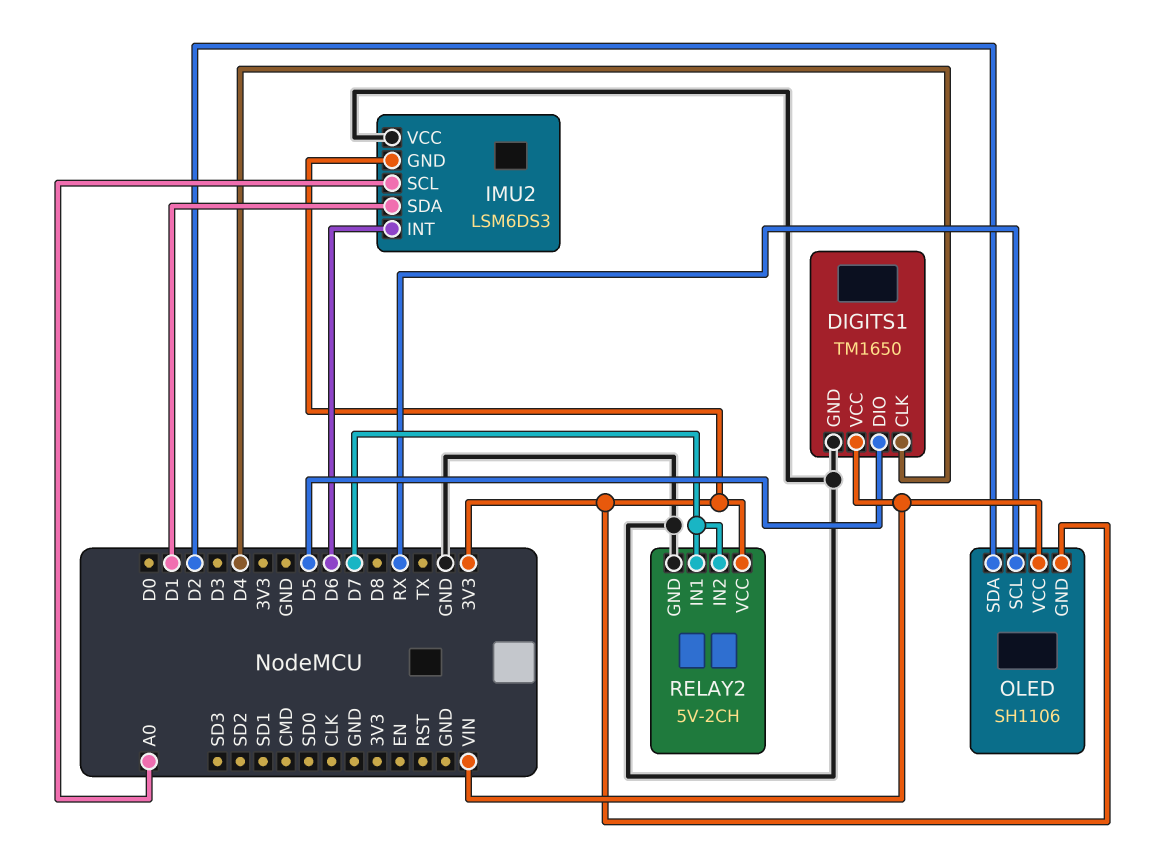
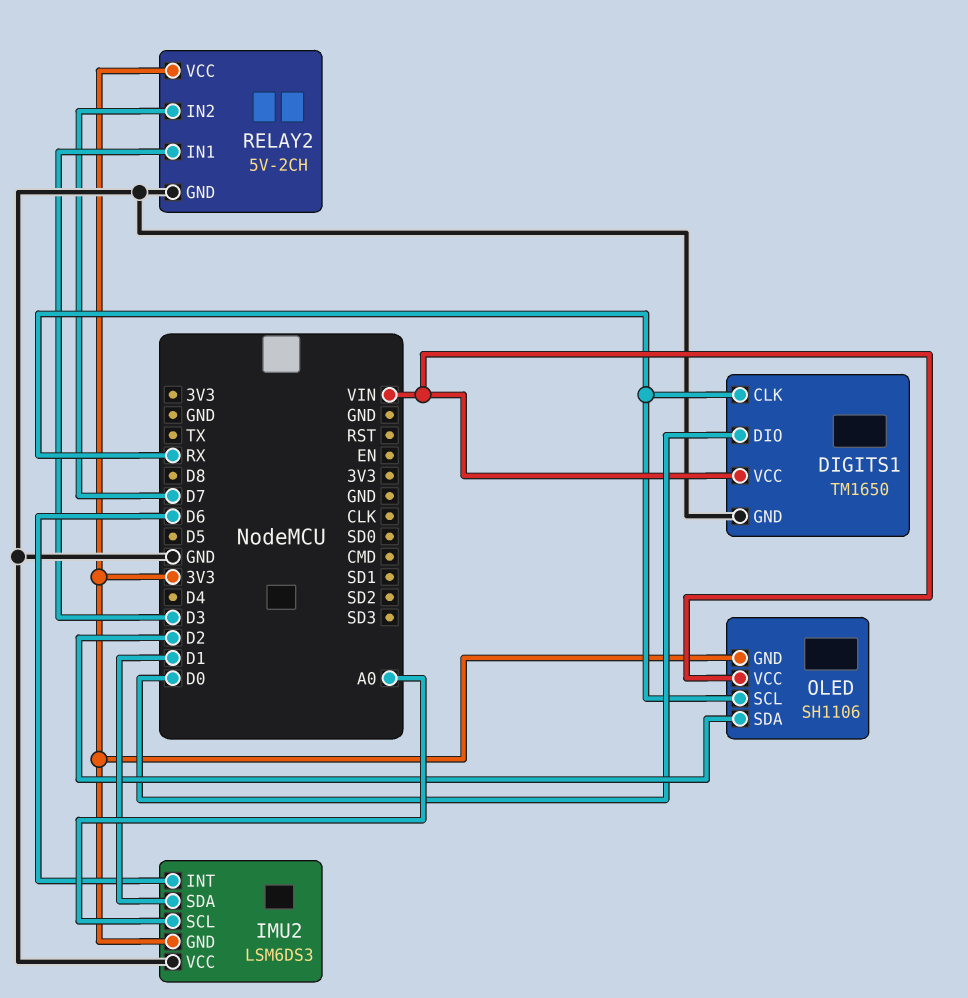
DIGITS1 pin CLK: D4 -> RX
DIGITS1 pin DIO: D5 -> D0
RELAY2 pin IN1: D7 -> D3

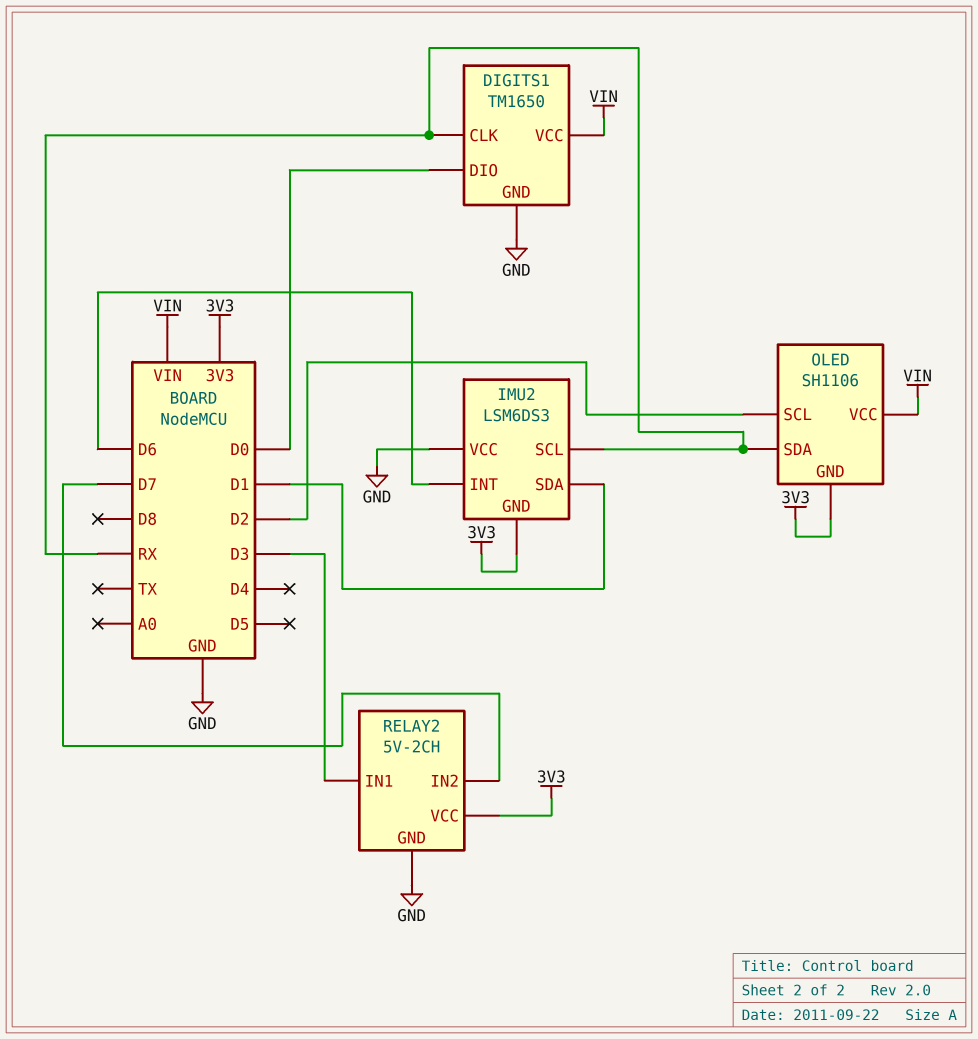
IMU2 pin SCL: A0 -> RX
OLED pin SCL: RX -> D2
OLED pin SDA: D2 -> RX

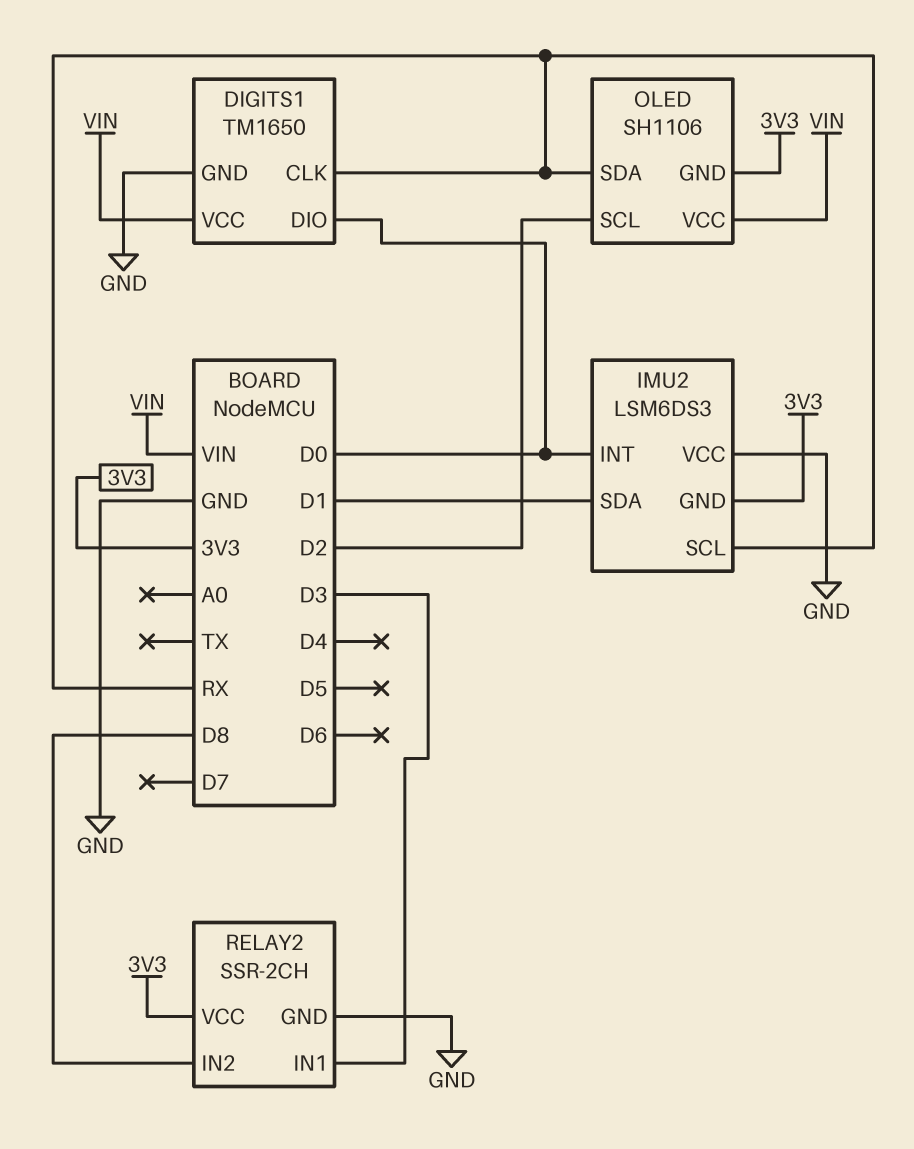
IMU2 pin INT: D6 -> D0
RELAY2: 5V-2CH -> SSR-2CH
RELAY2 pin IN2: D7 -> D8

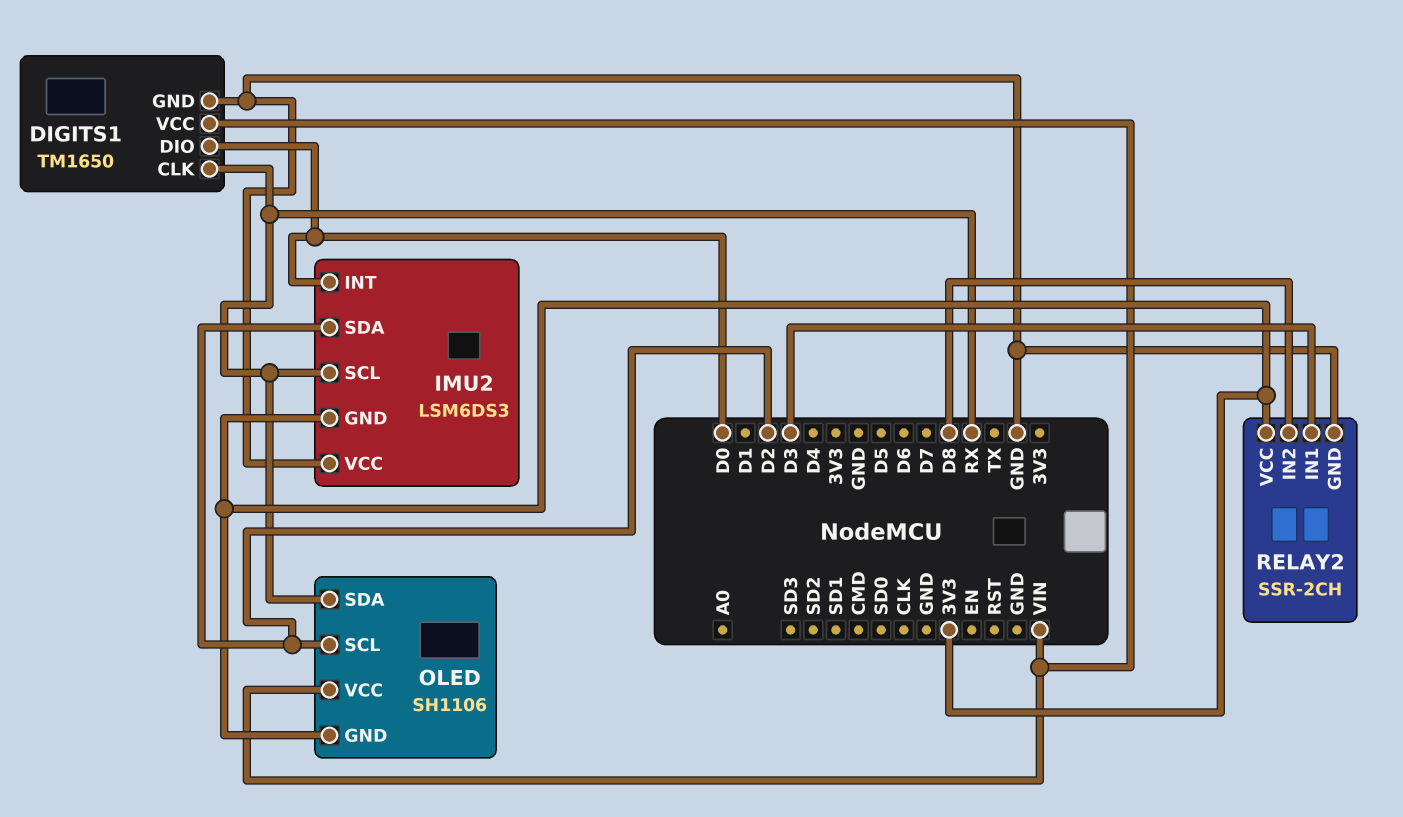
IMU2 pin SDA: D1 -> D2

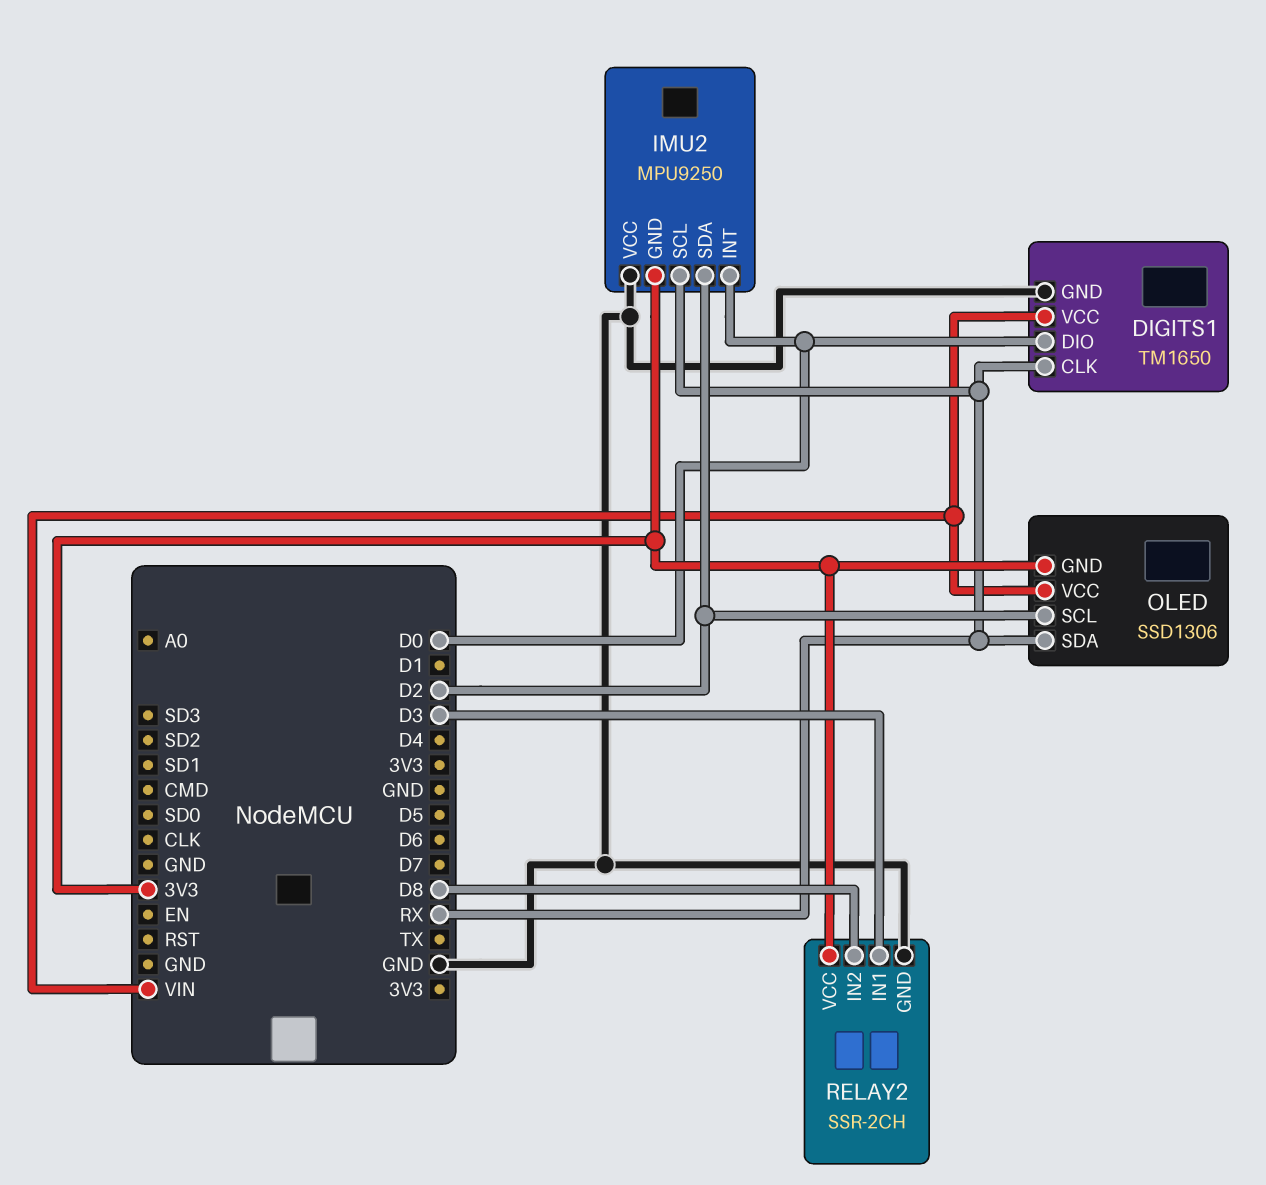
IMU2: LSM6DS3 -> MPU9250
OLED: SH1106 -> SSD1306

